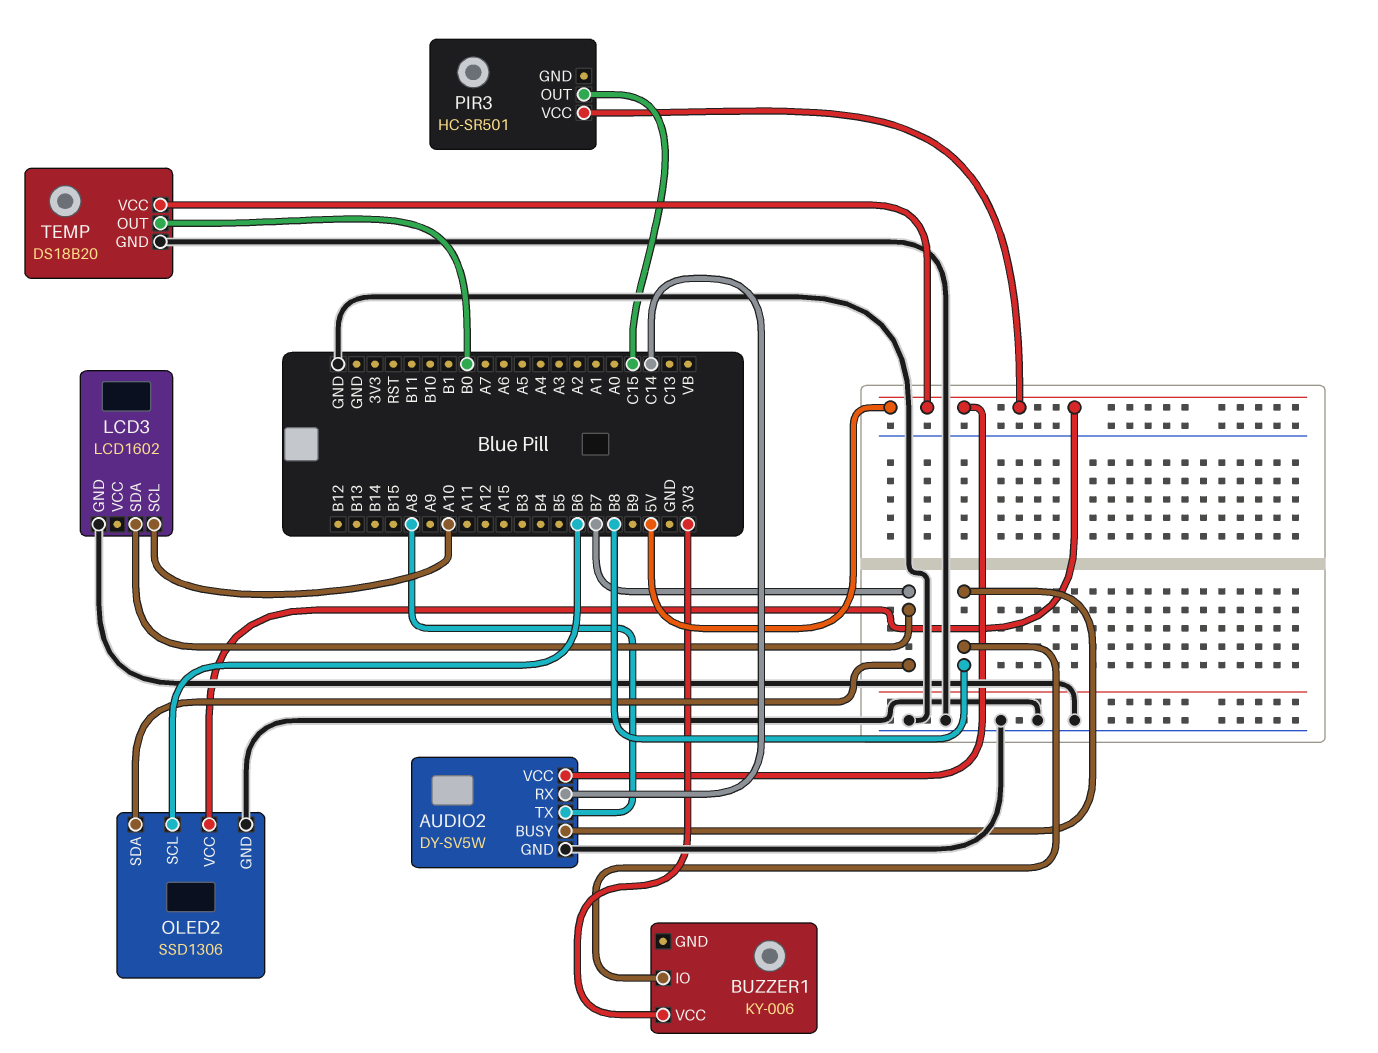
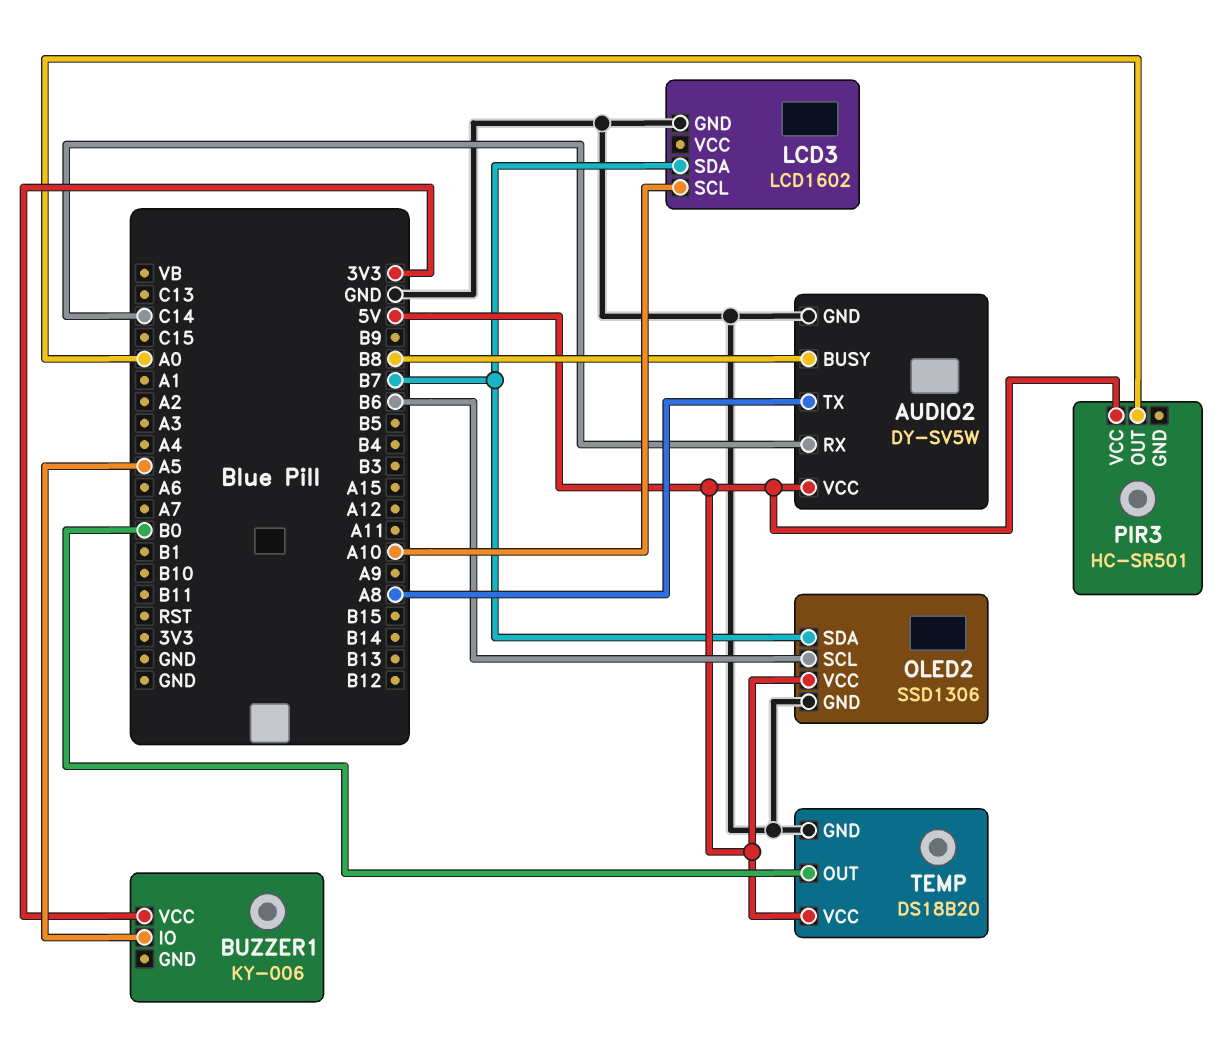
BUZZER1 pin IO: B8 -> A5
PIR3 pin OUT: C15 -> A0

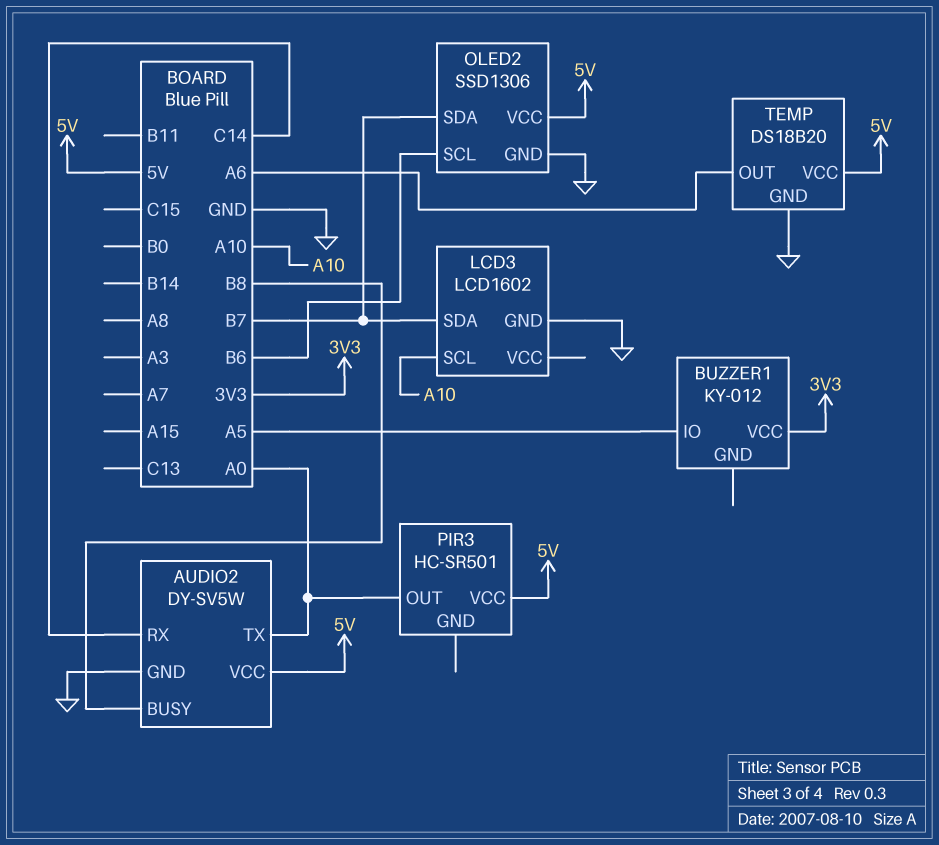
AUDIO2 pin TX: A8 -> A0
BUZZER1: KY-006 -> KY-012
TEMP pin OUT: B0 -> A6

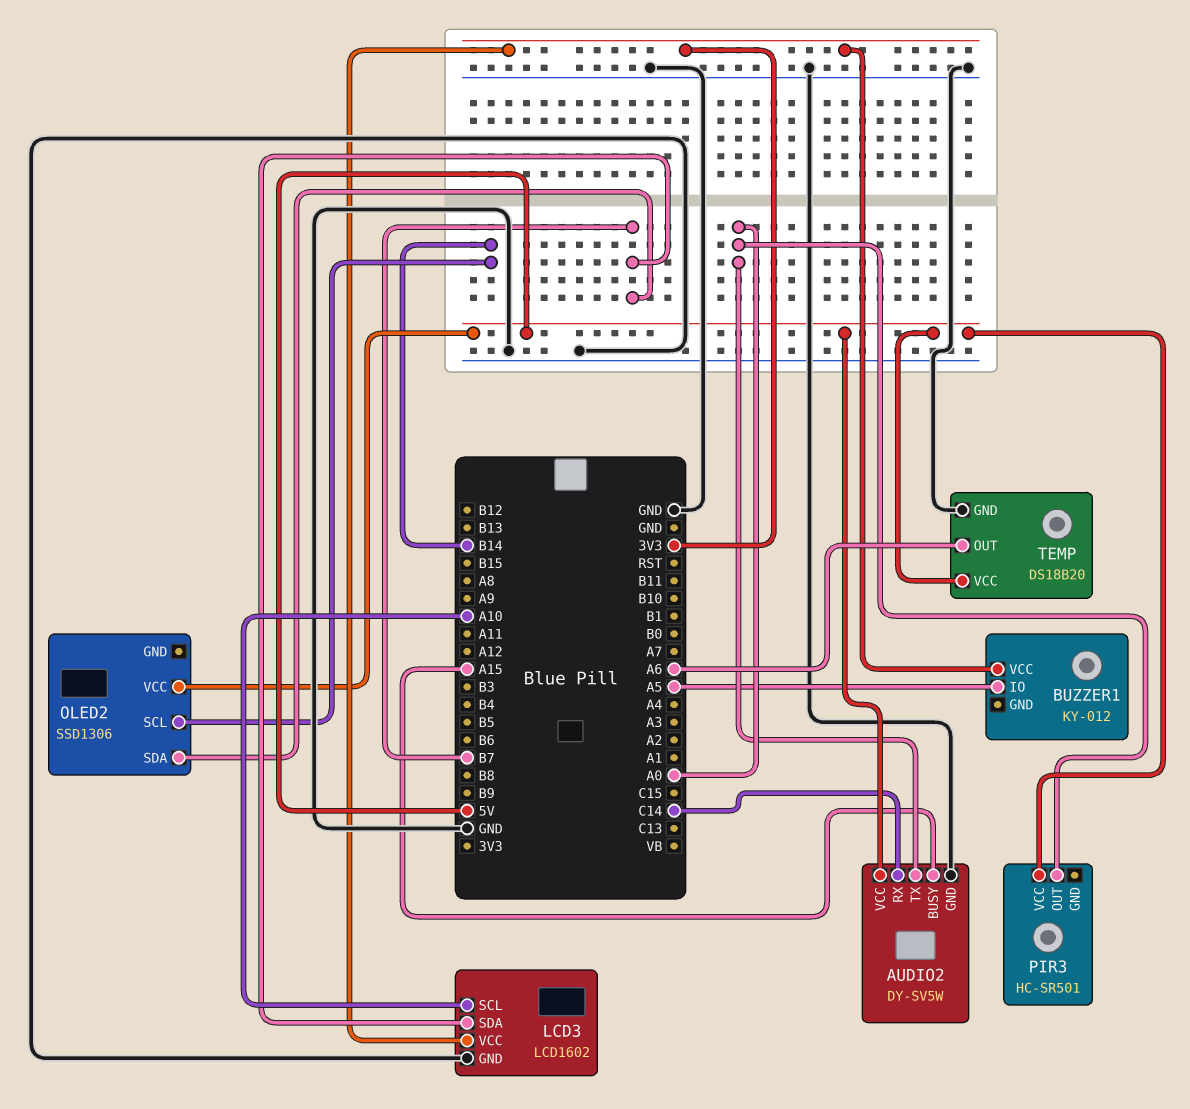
AUDIO2 pin BUSY: B8 -> A15
LCD3 pin VCC: none -> 3V3
OLED2 pin GND: GND -> none
OLED2 pin SCL: B6 -> B14

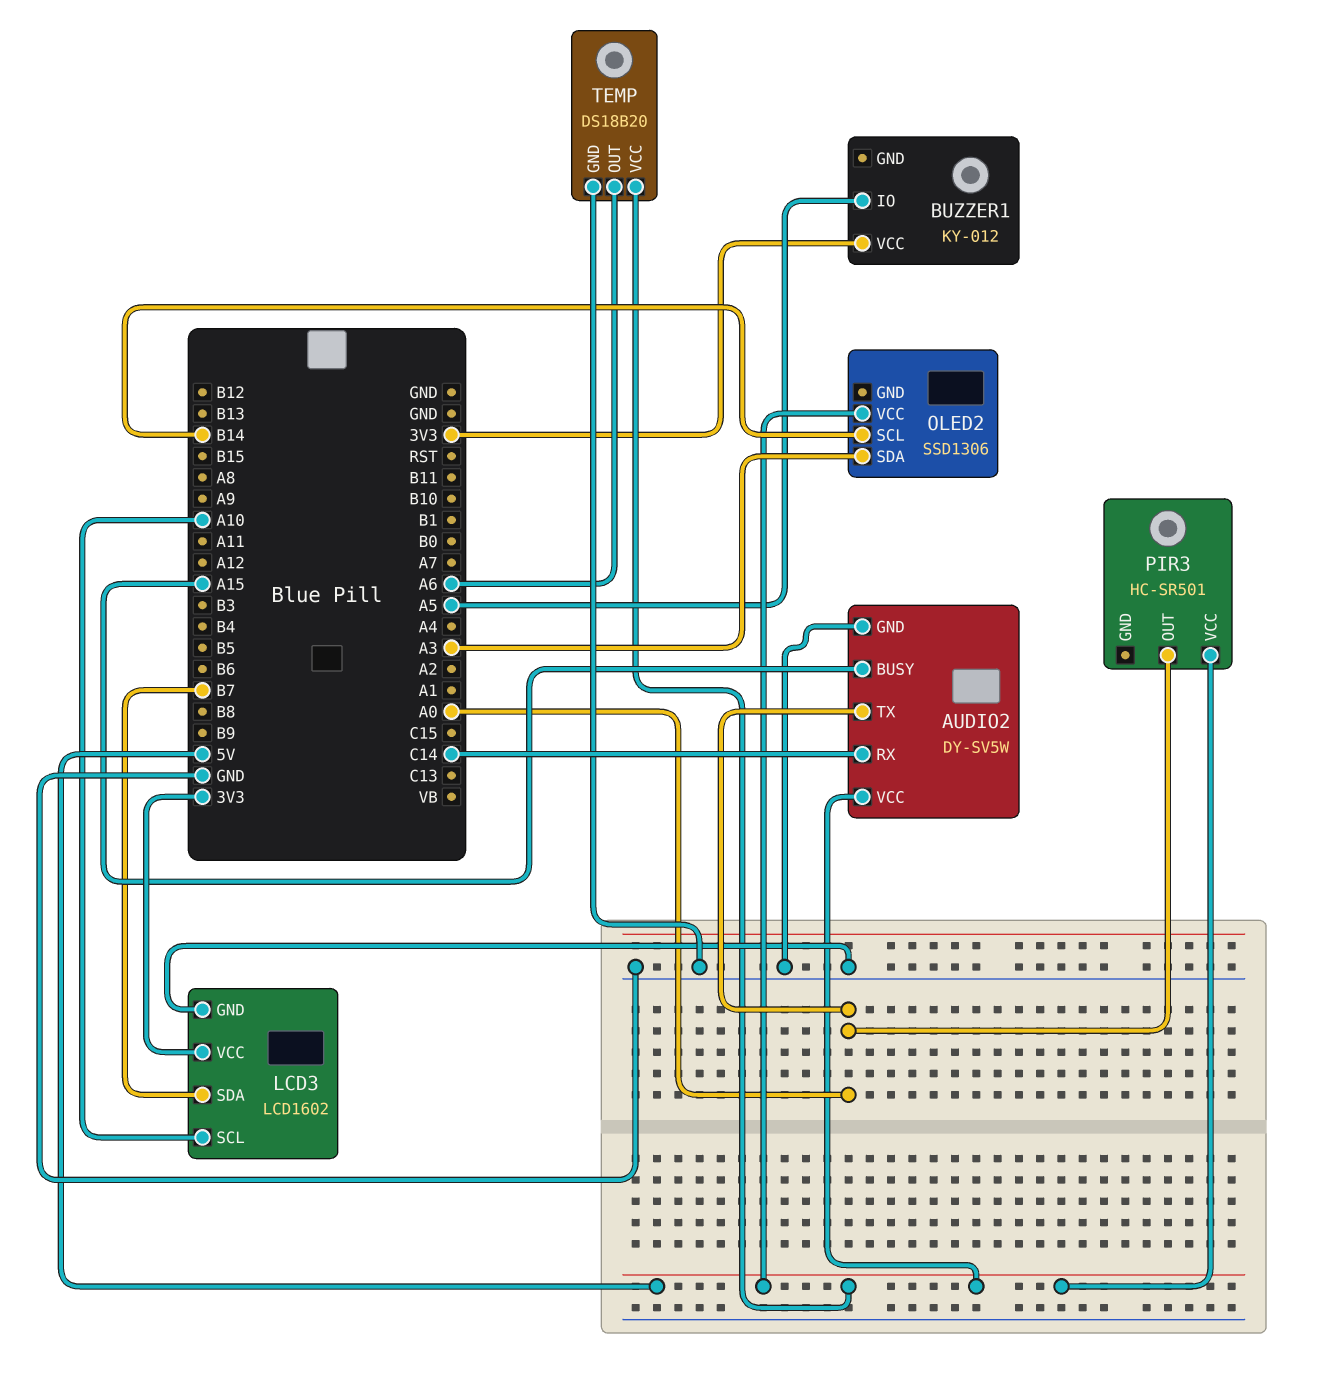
OLED2 pin SDA: B7 -> A3

